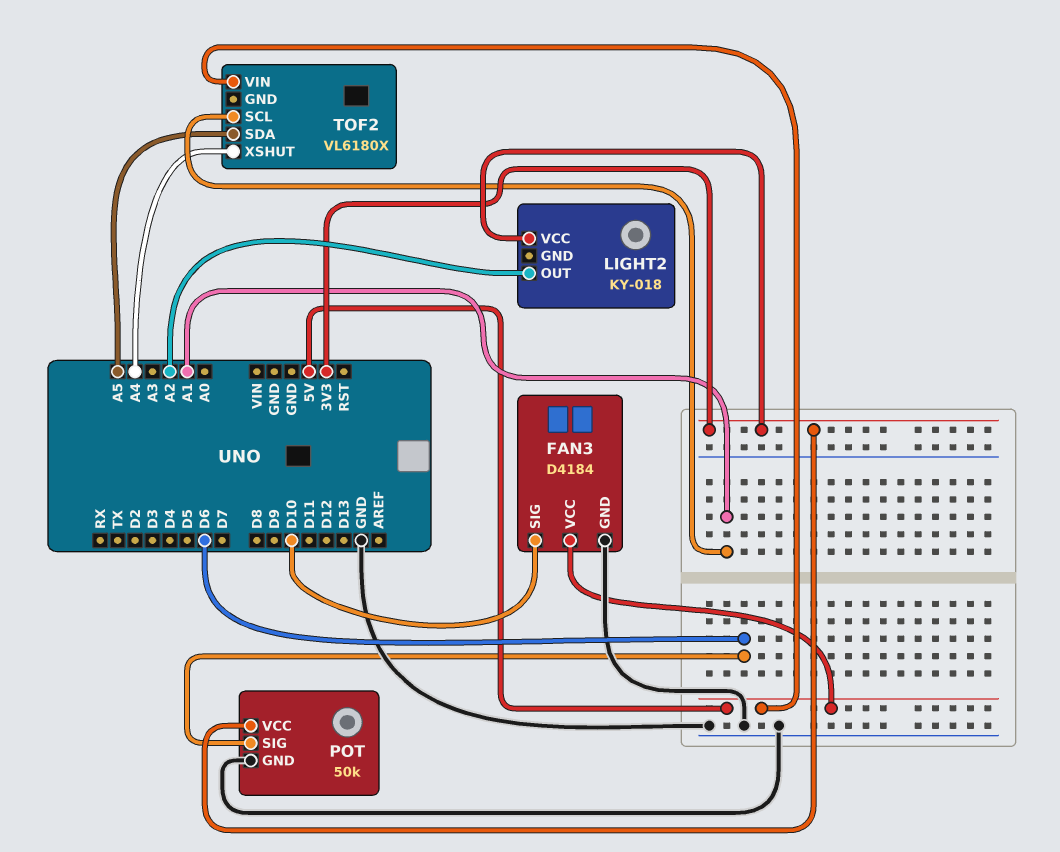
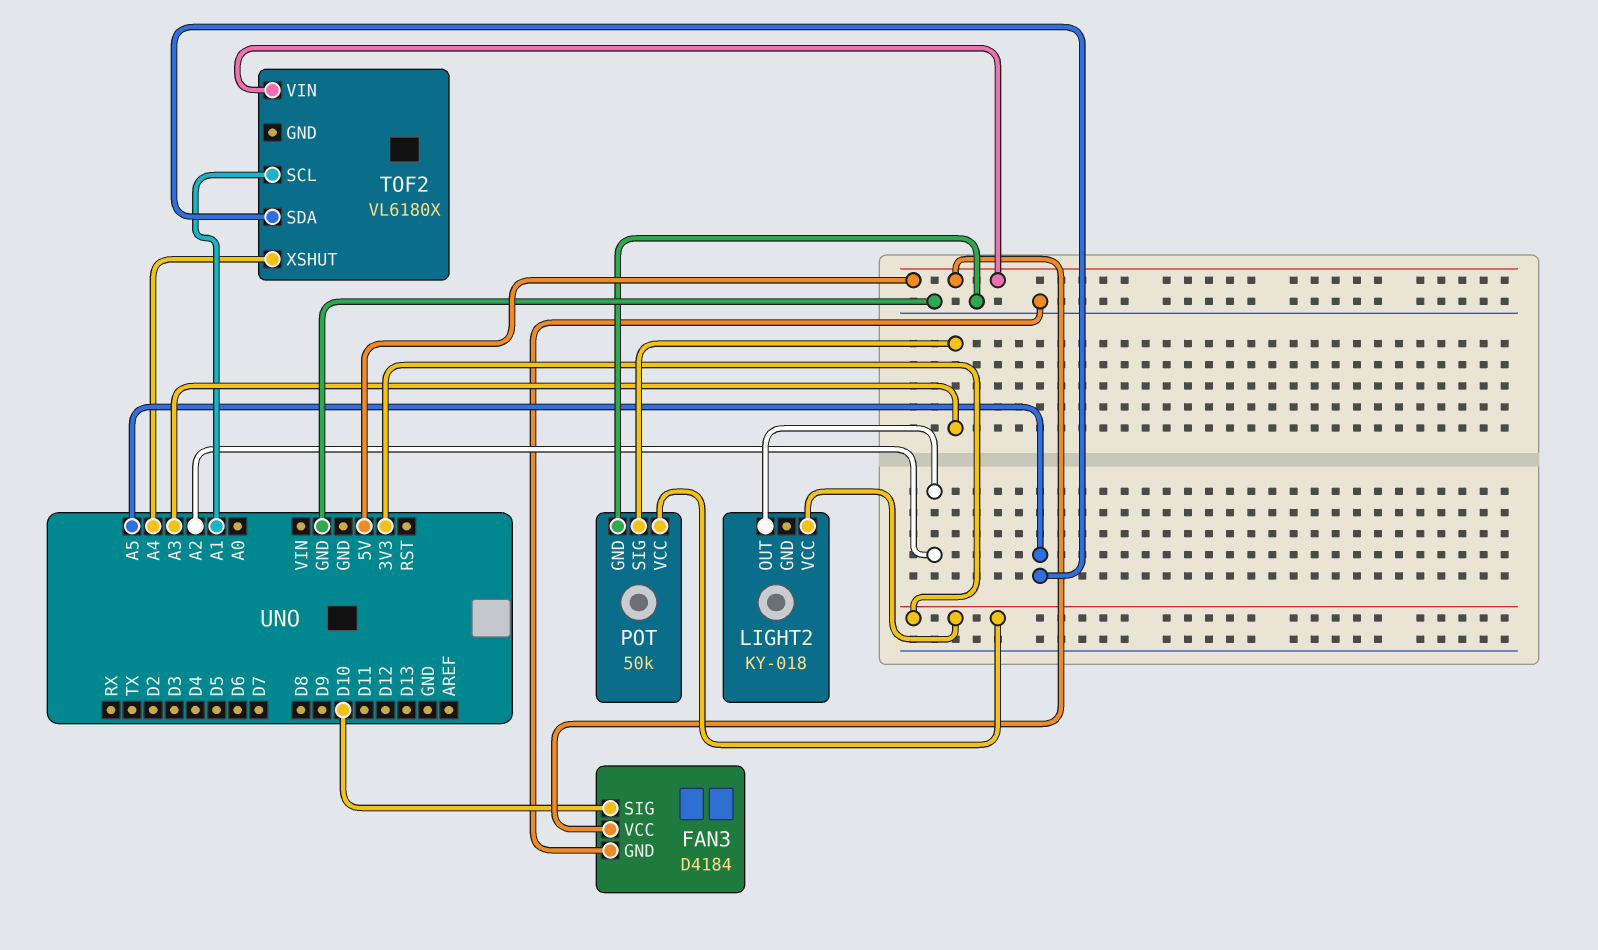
POT pin SIG: D6 -> A3

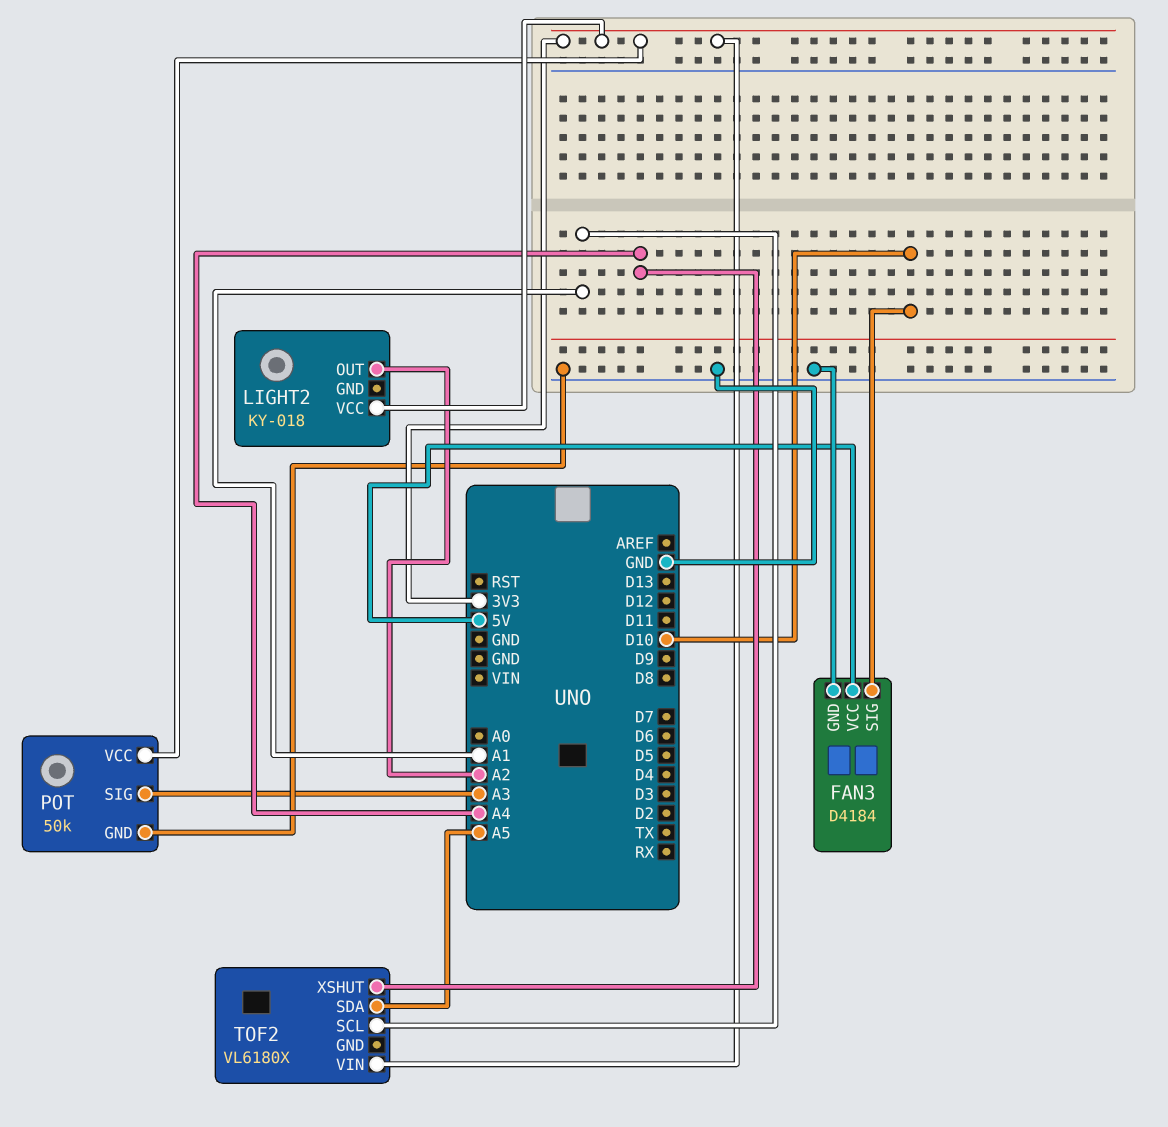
TOF2 pin VIN: 5V -> 3V3

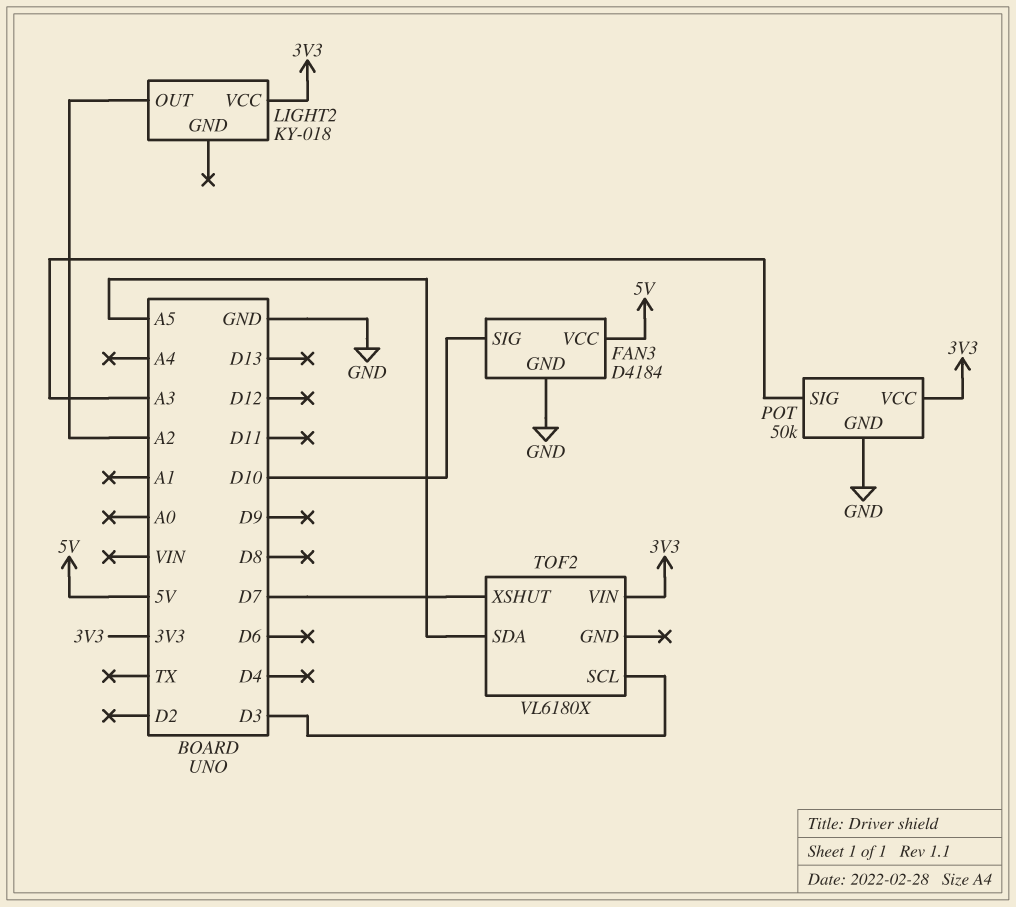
TOF2 pin SCL: A1 -> D3
TOF2 pin XSHUT: A4 -> D7

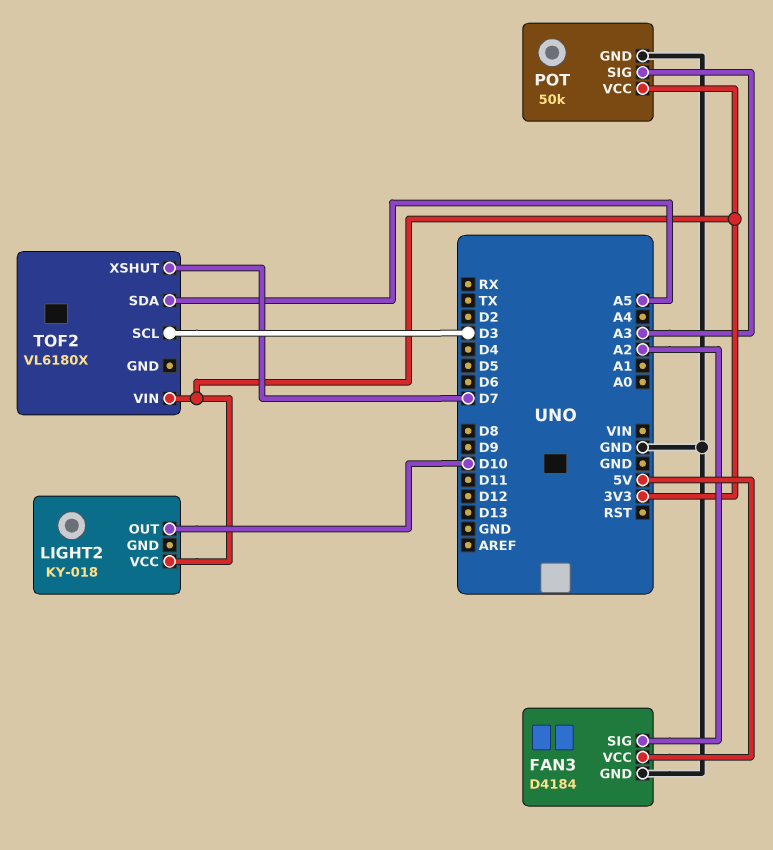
FAN3 pin SIG: D10 -> A2
LIGHT2 pin OUT: A2 -> D10

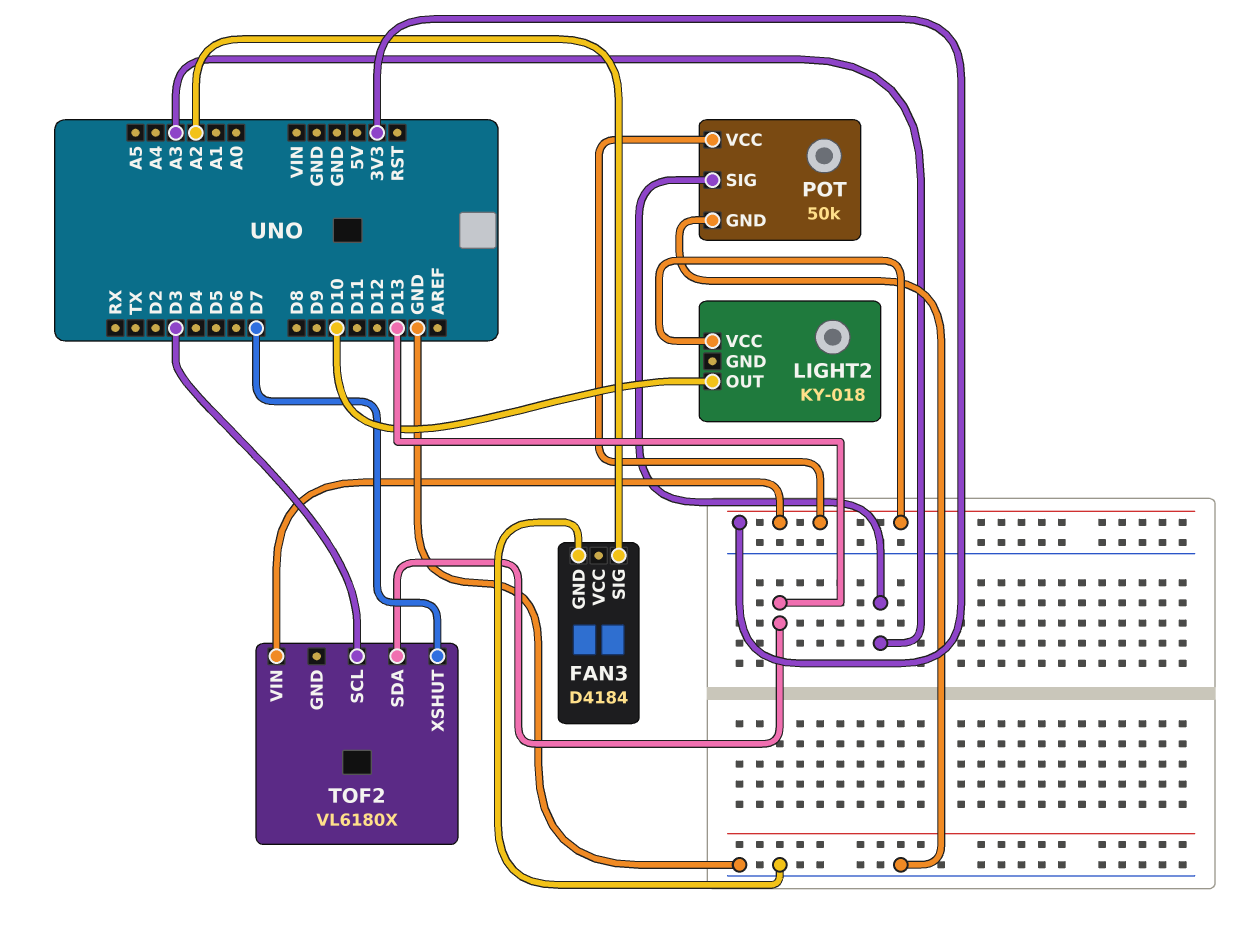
FAN3 pin VCC: 5V -> none
TOF2 pin SDA: A5 -> D13

